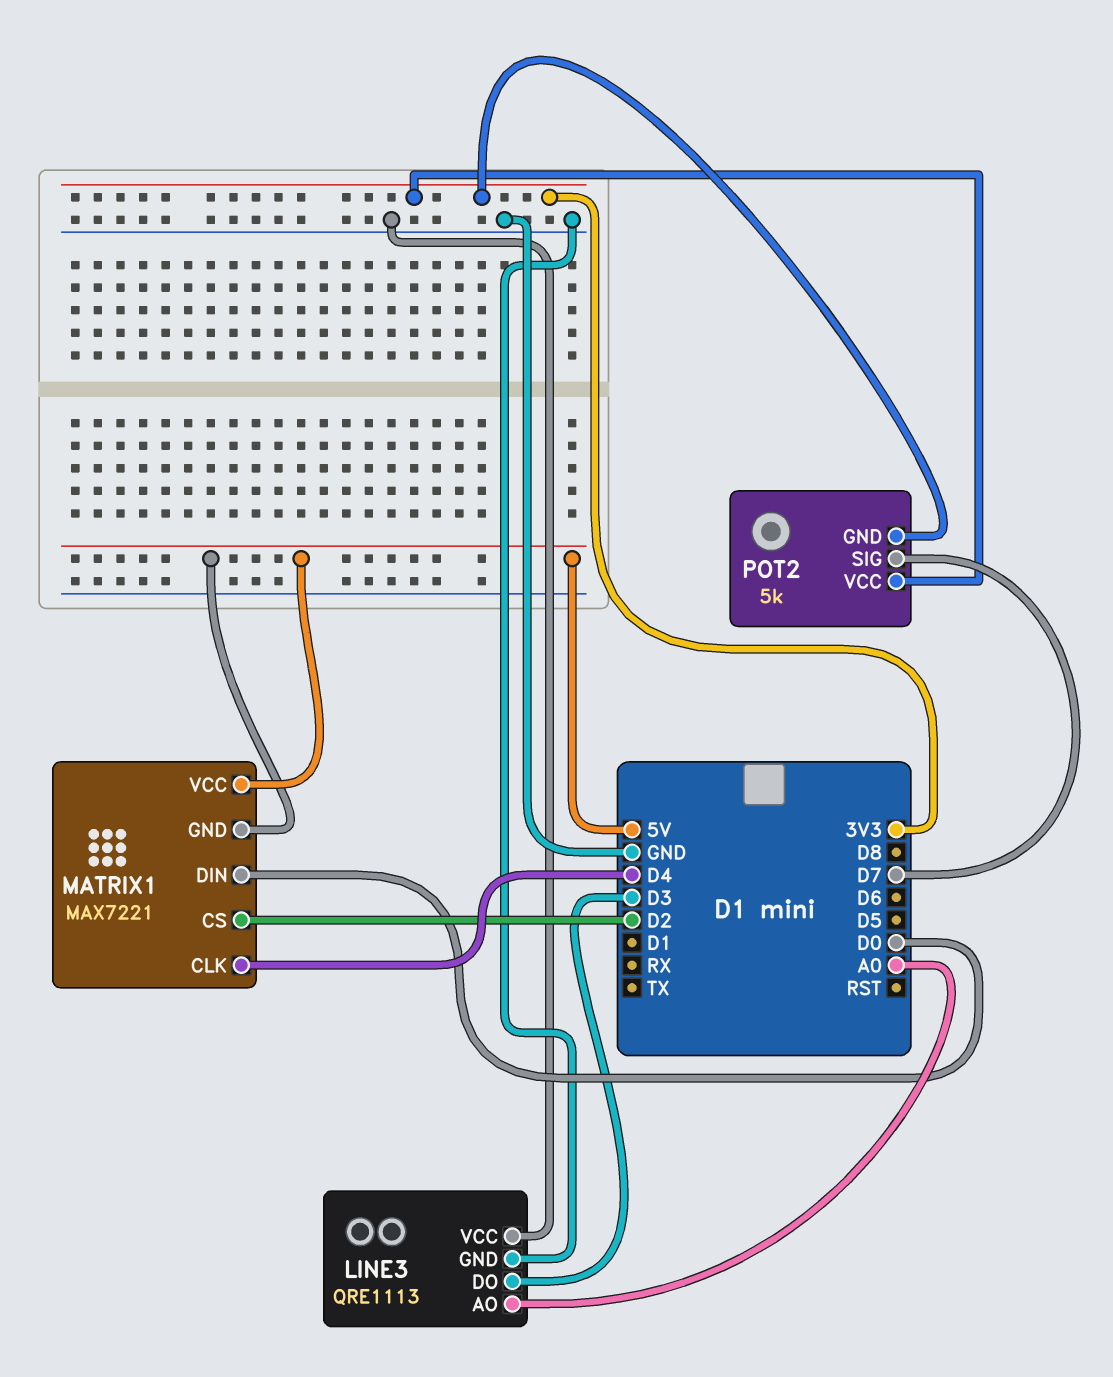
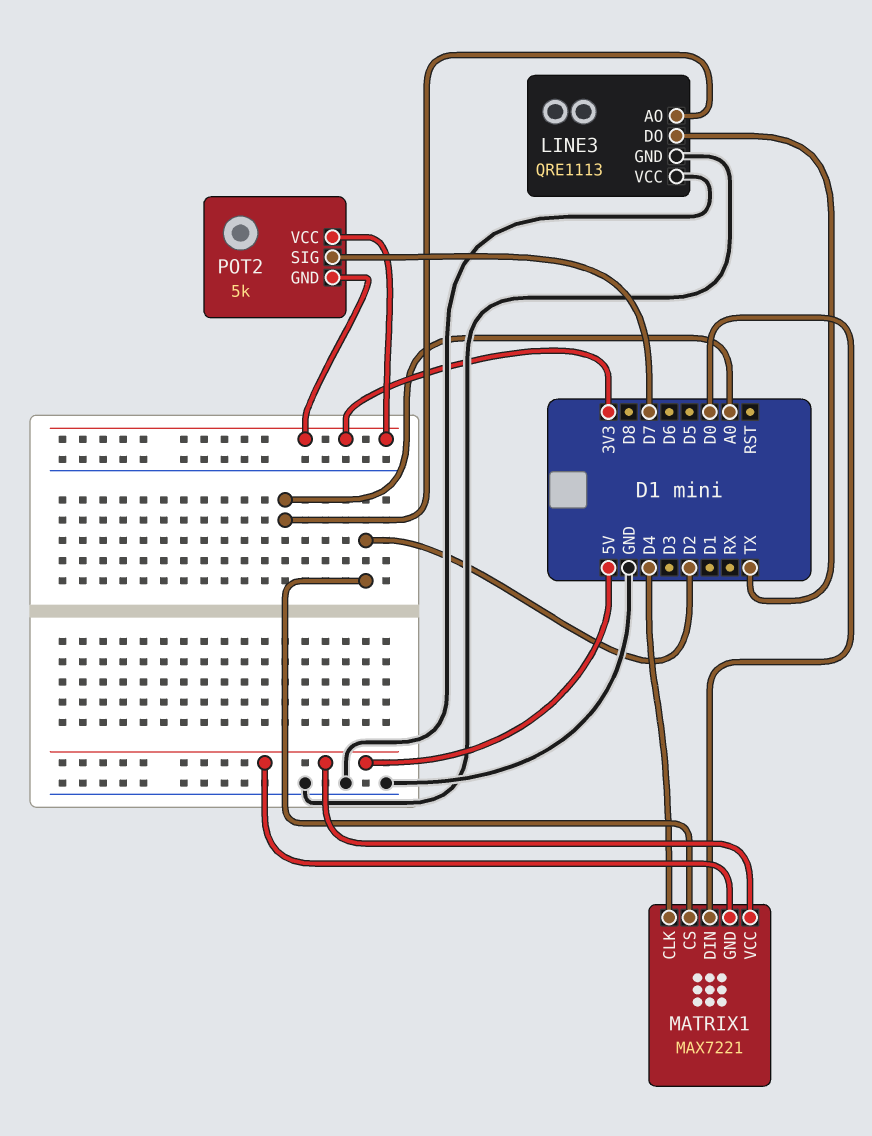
LINE3 pin DO: D3 -> TX

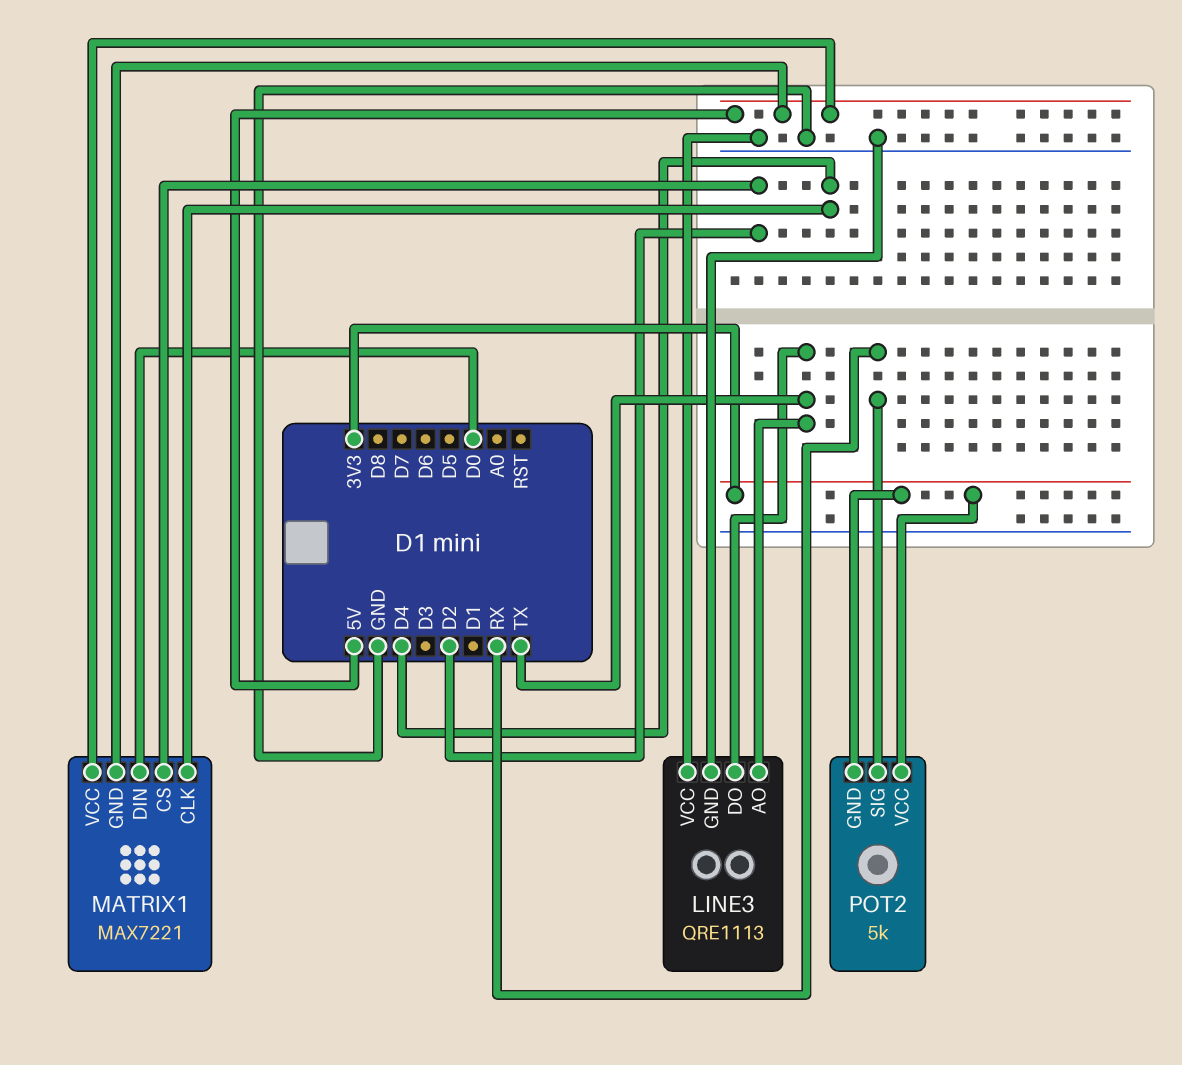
LINE3 pin AO: A0 -> TX
POT2 pin SIG: D7 -> RX

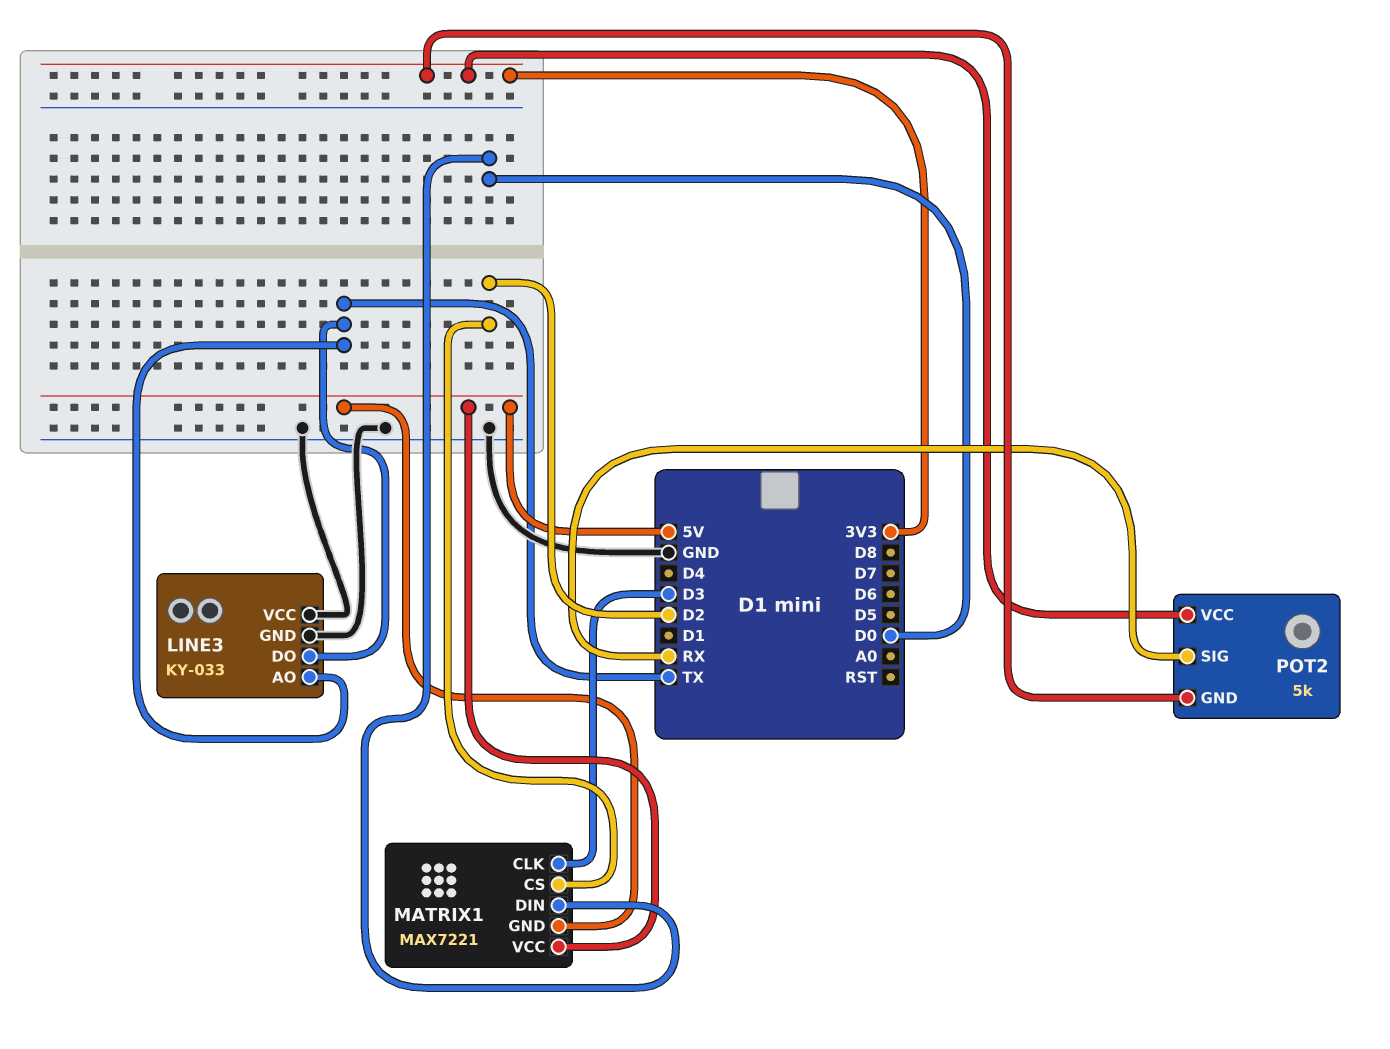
LINE3: QRE1113 -> KY-033
MATRIX1 pin CLK: D4 -> D3

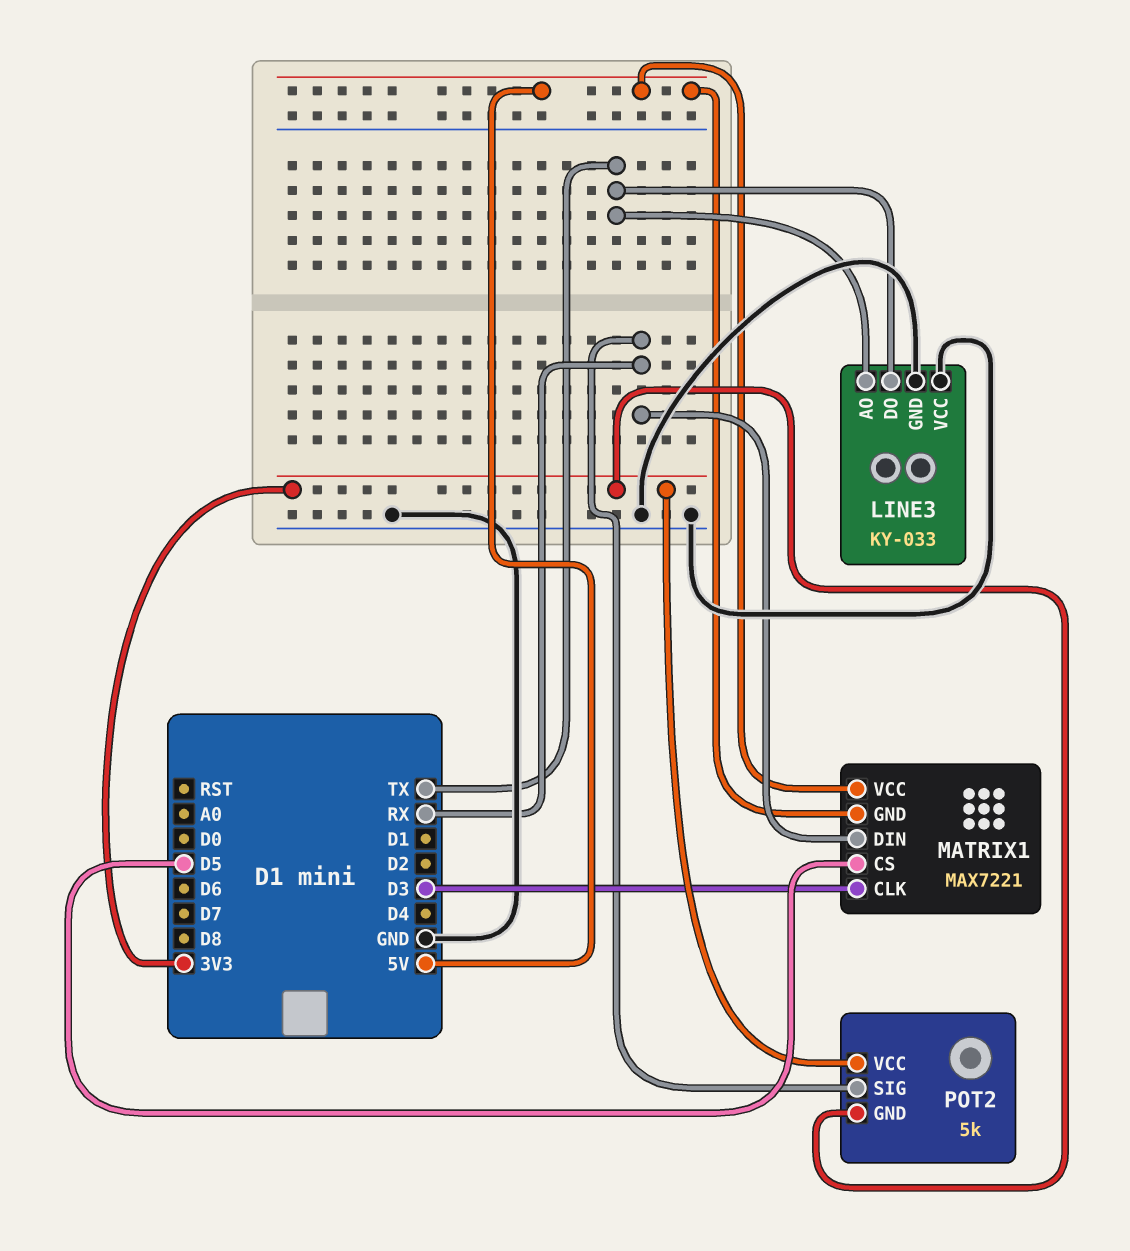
MATRIX1 pin CS: D2 -> D5
MATRIX1 pin DIN: D0 -> RX

